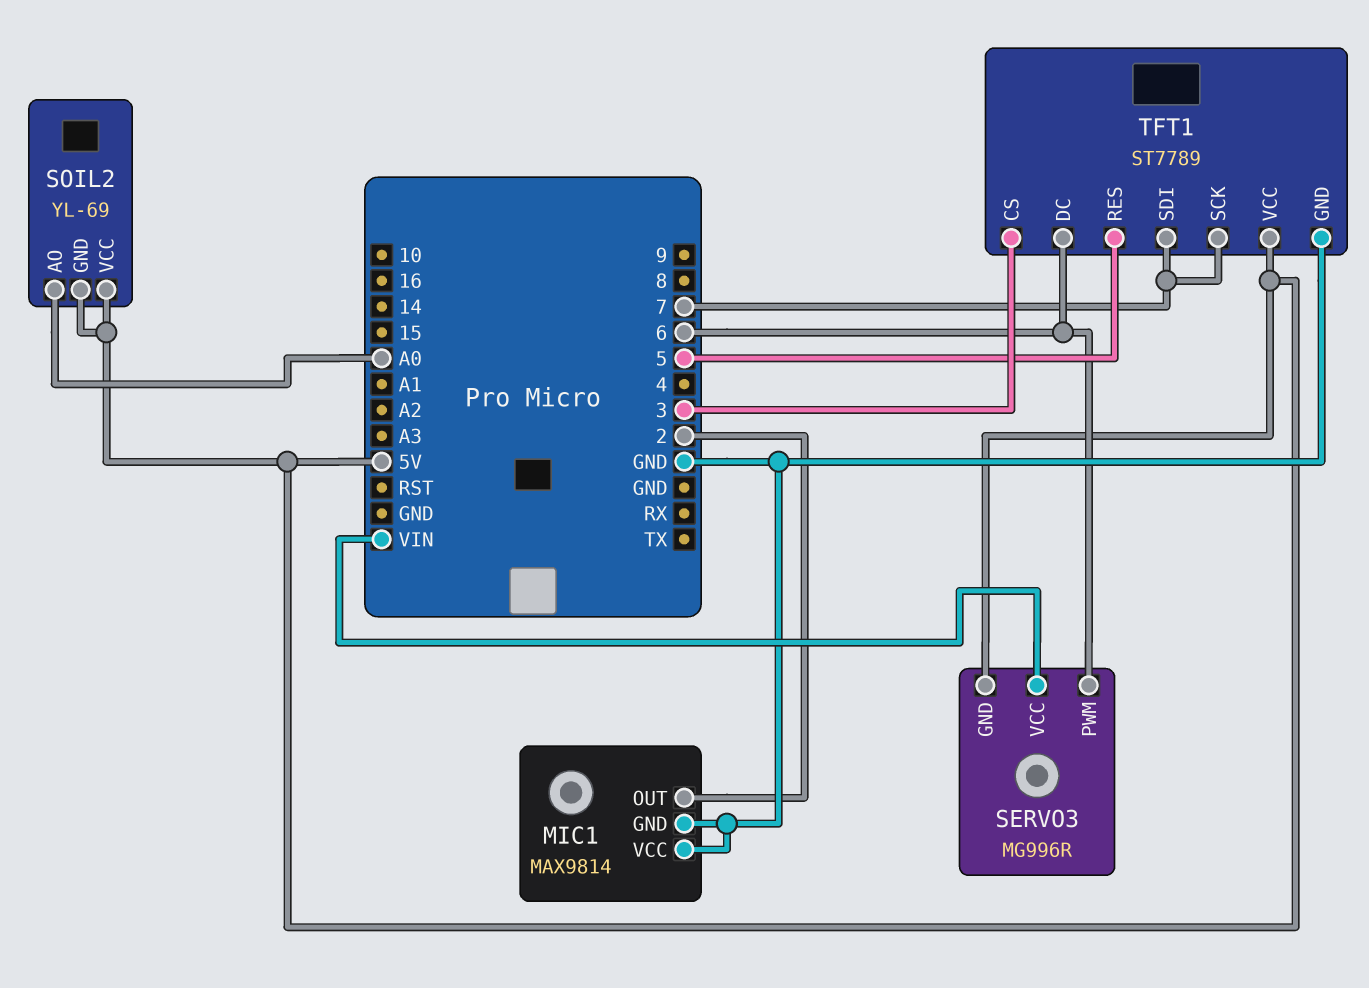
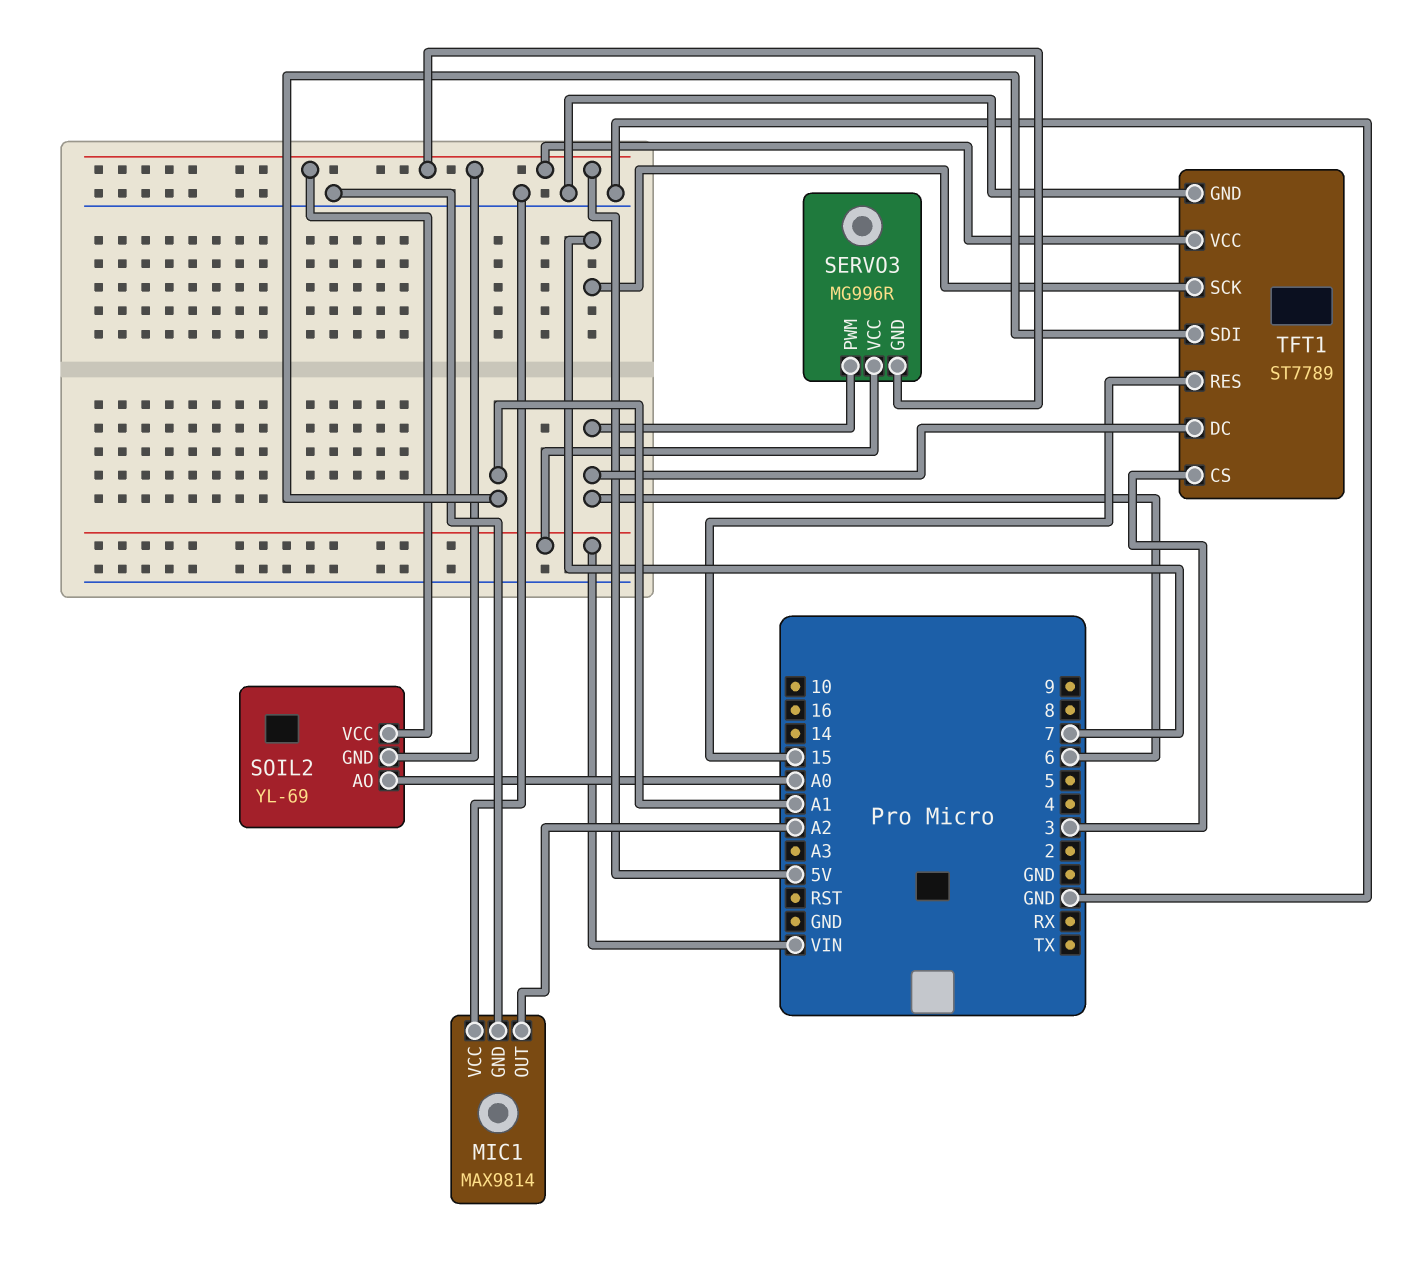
MIC1 pin OUT: 2 -> A2
TFT1 pin RES: 5 -> 15
TFT1 pin SDI: 7 -> A1

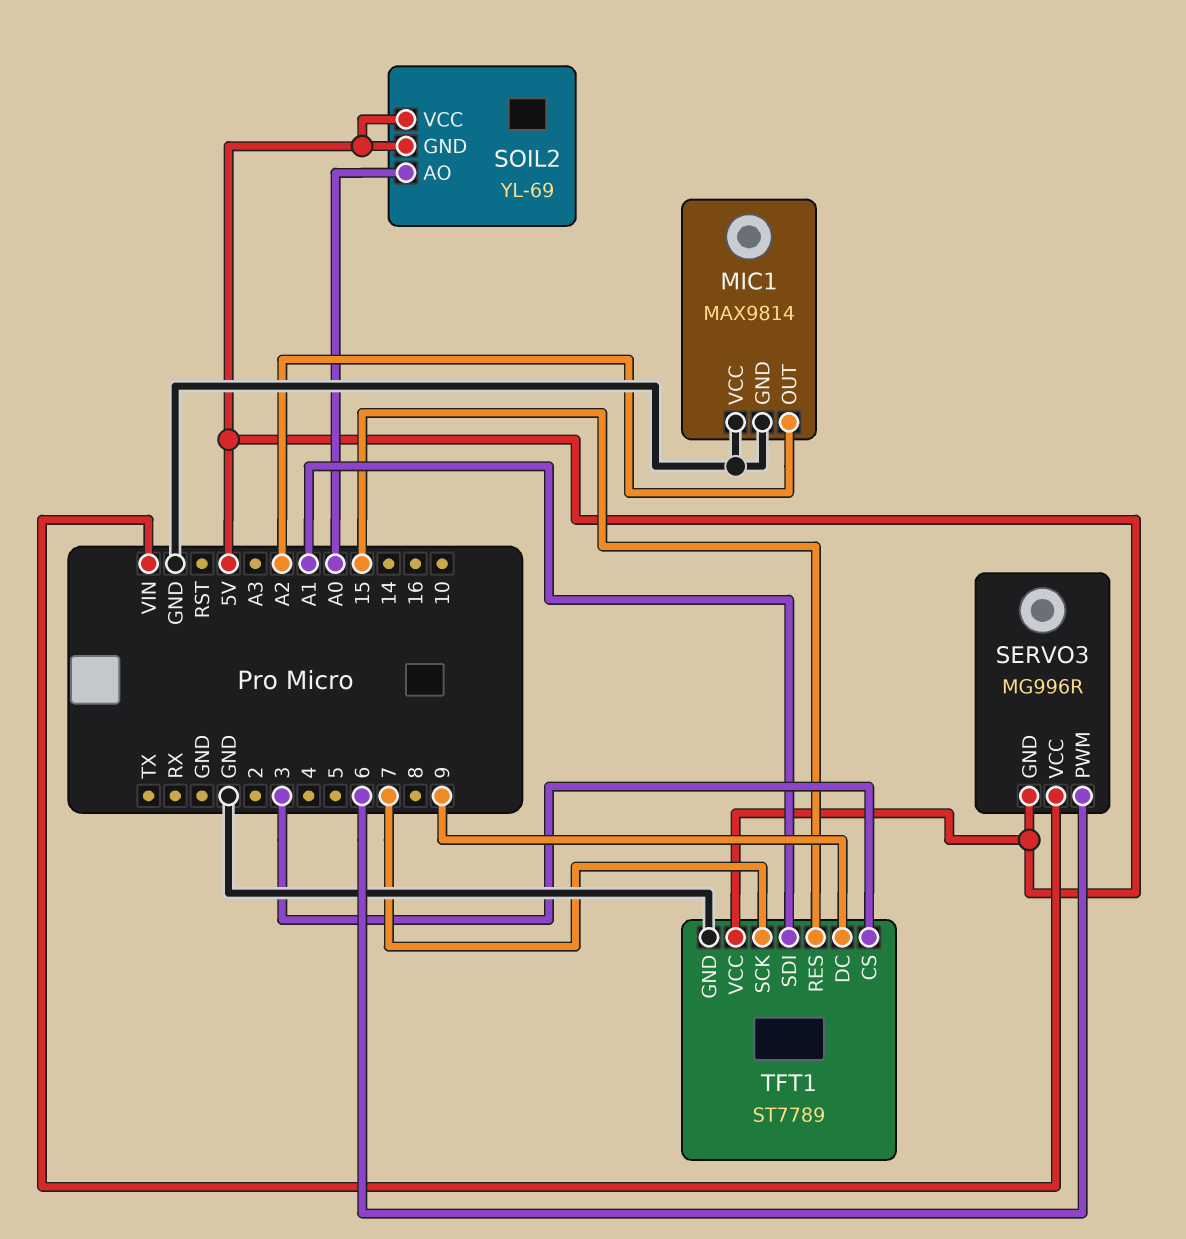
TFT1 pin DC: 6 -> 9

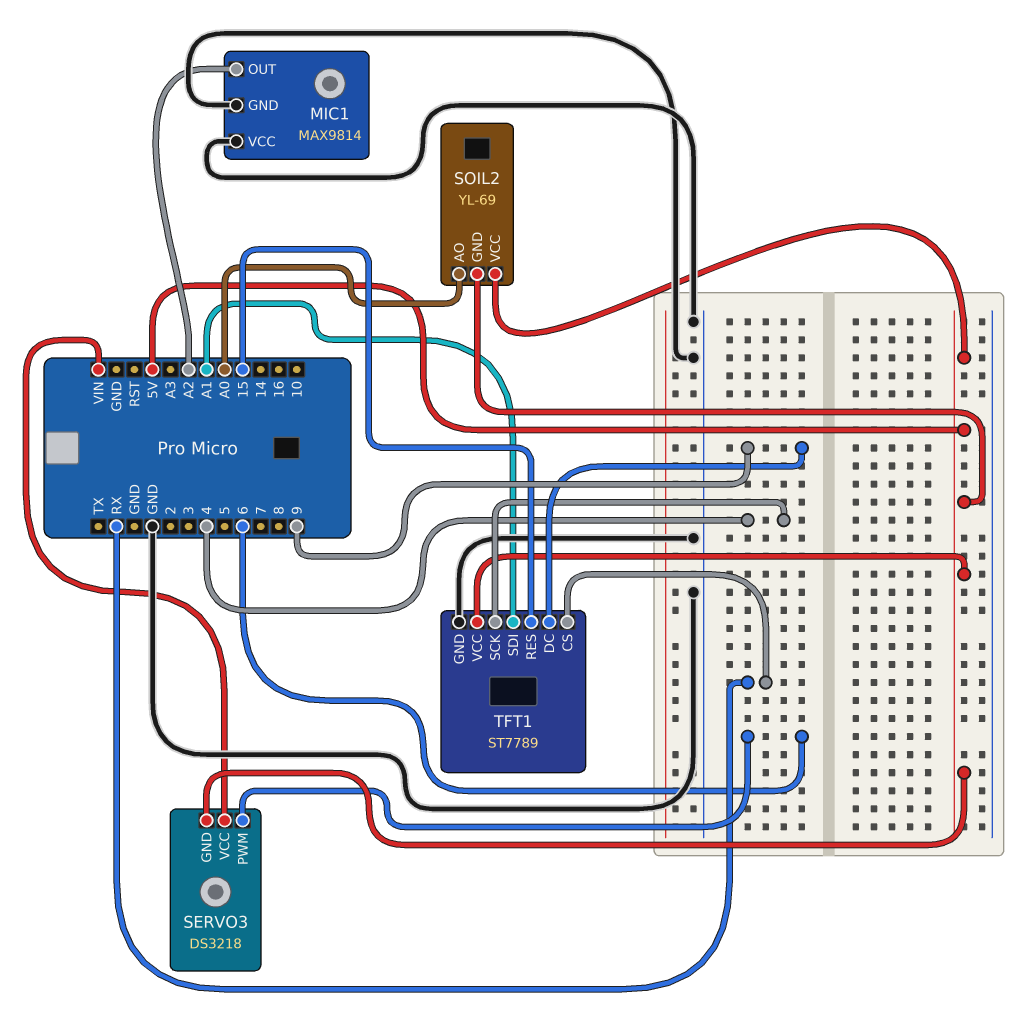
SERVO3: MG996R -> DS3218
TFT1 pin CS: 3 -> RX
TFT1 pin SCK: 7 -> 4

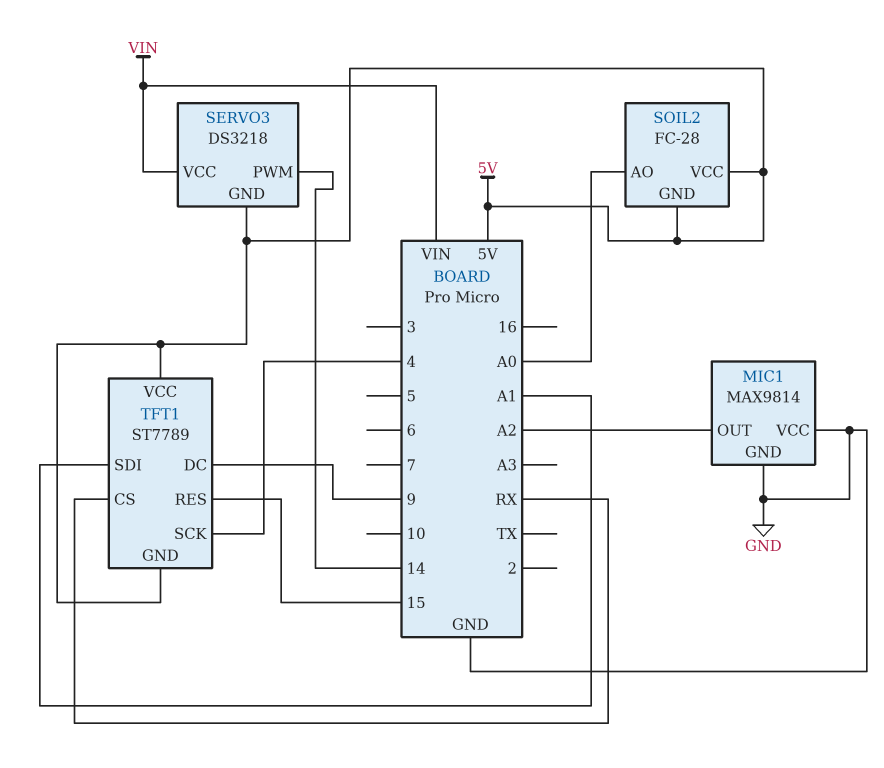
SERVO3 pin PWM: 6 -> 14
SOIL2: YL-69 -> FC-28
TFT1 pin GND: GND -> 5V

